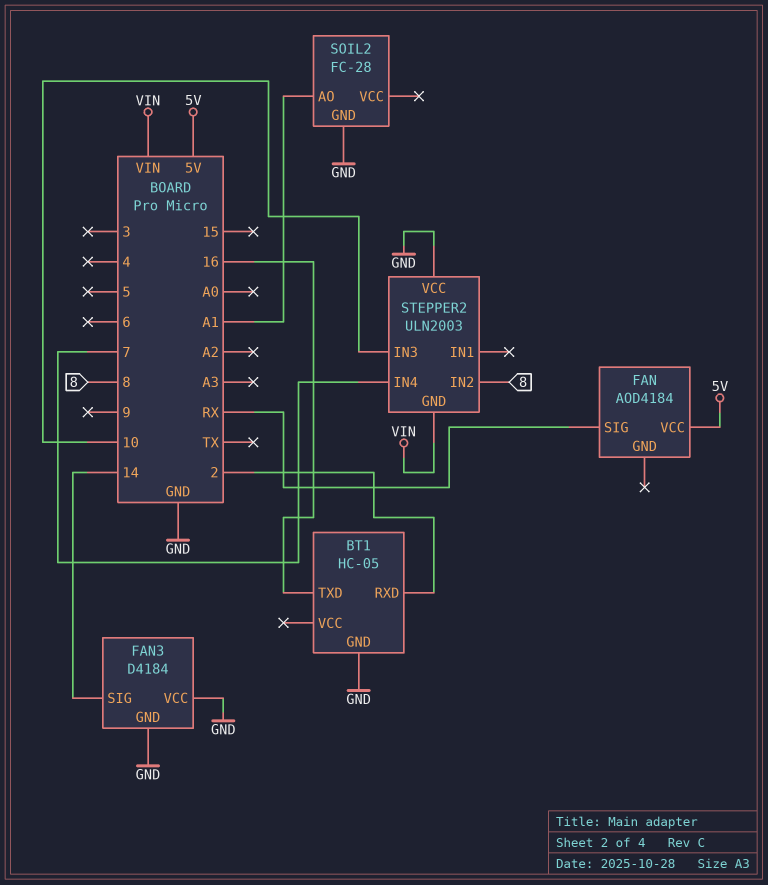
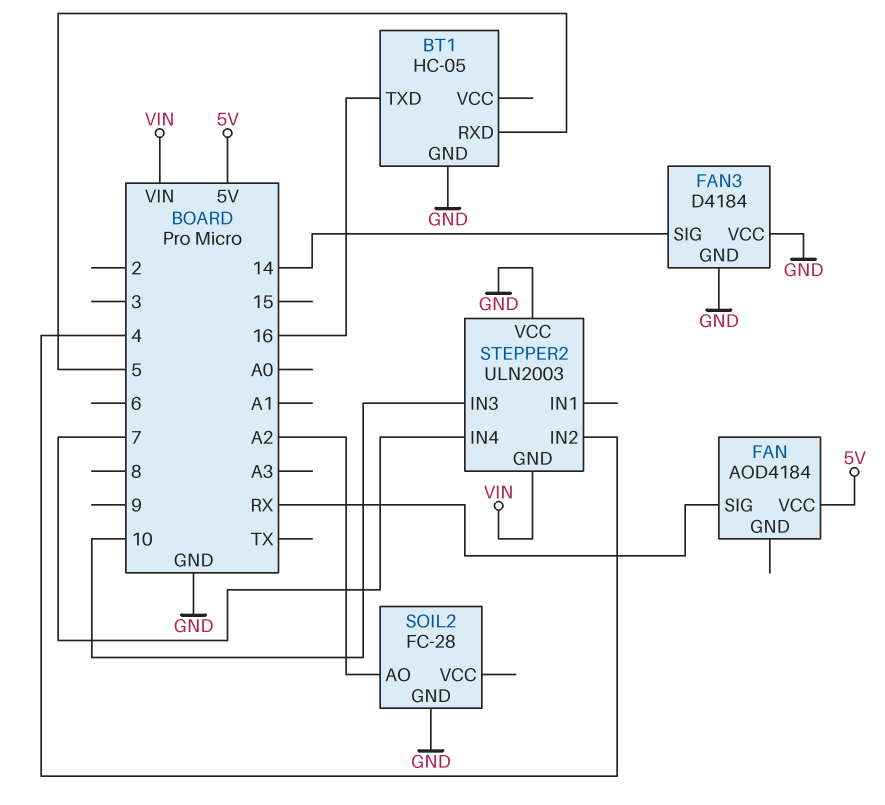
BT1 pin RXD: 2 -> 5
SOIL2 pin AO: A1 -> A2
STEPPER2 pin IN2: 8 -> 4

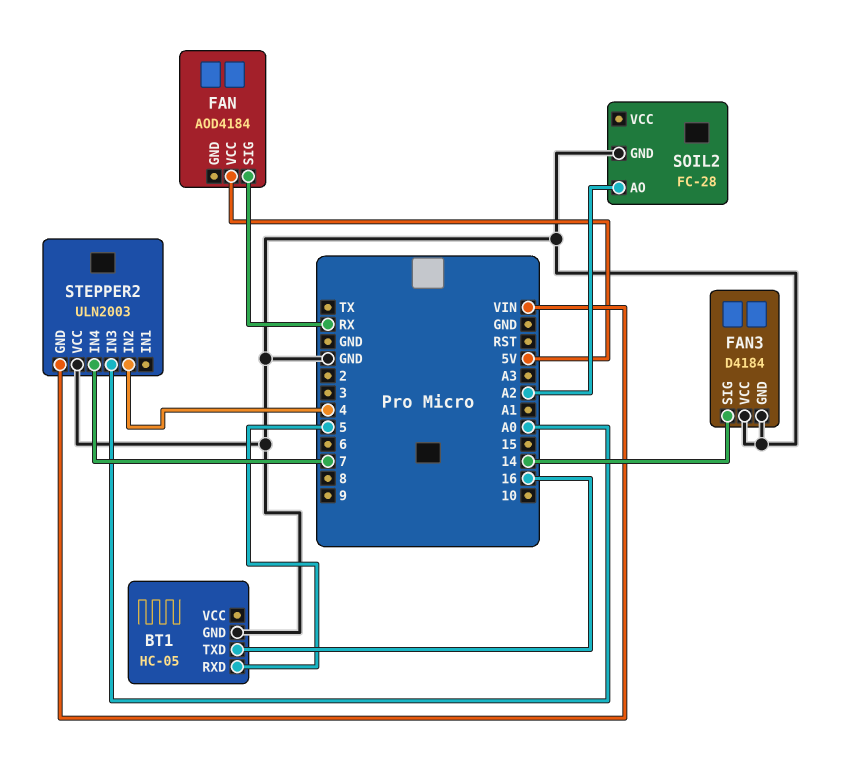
STEPPER2 pin IN3: 10 -> A0

